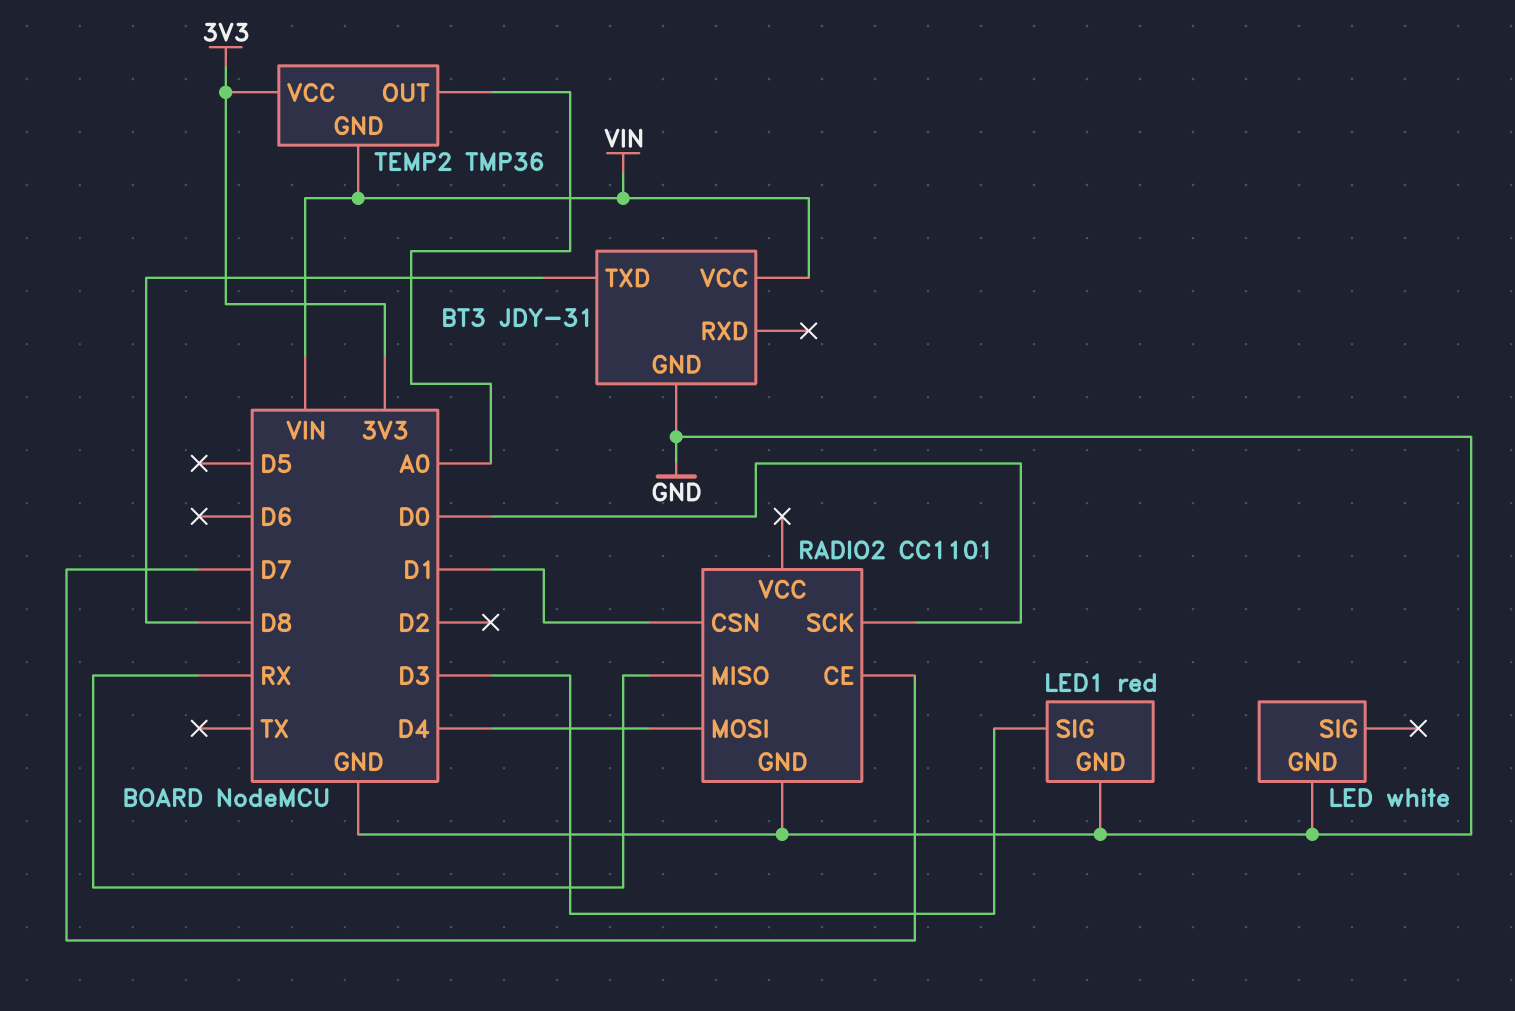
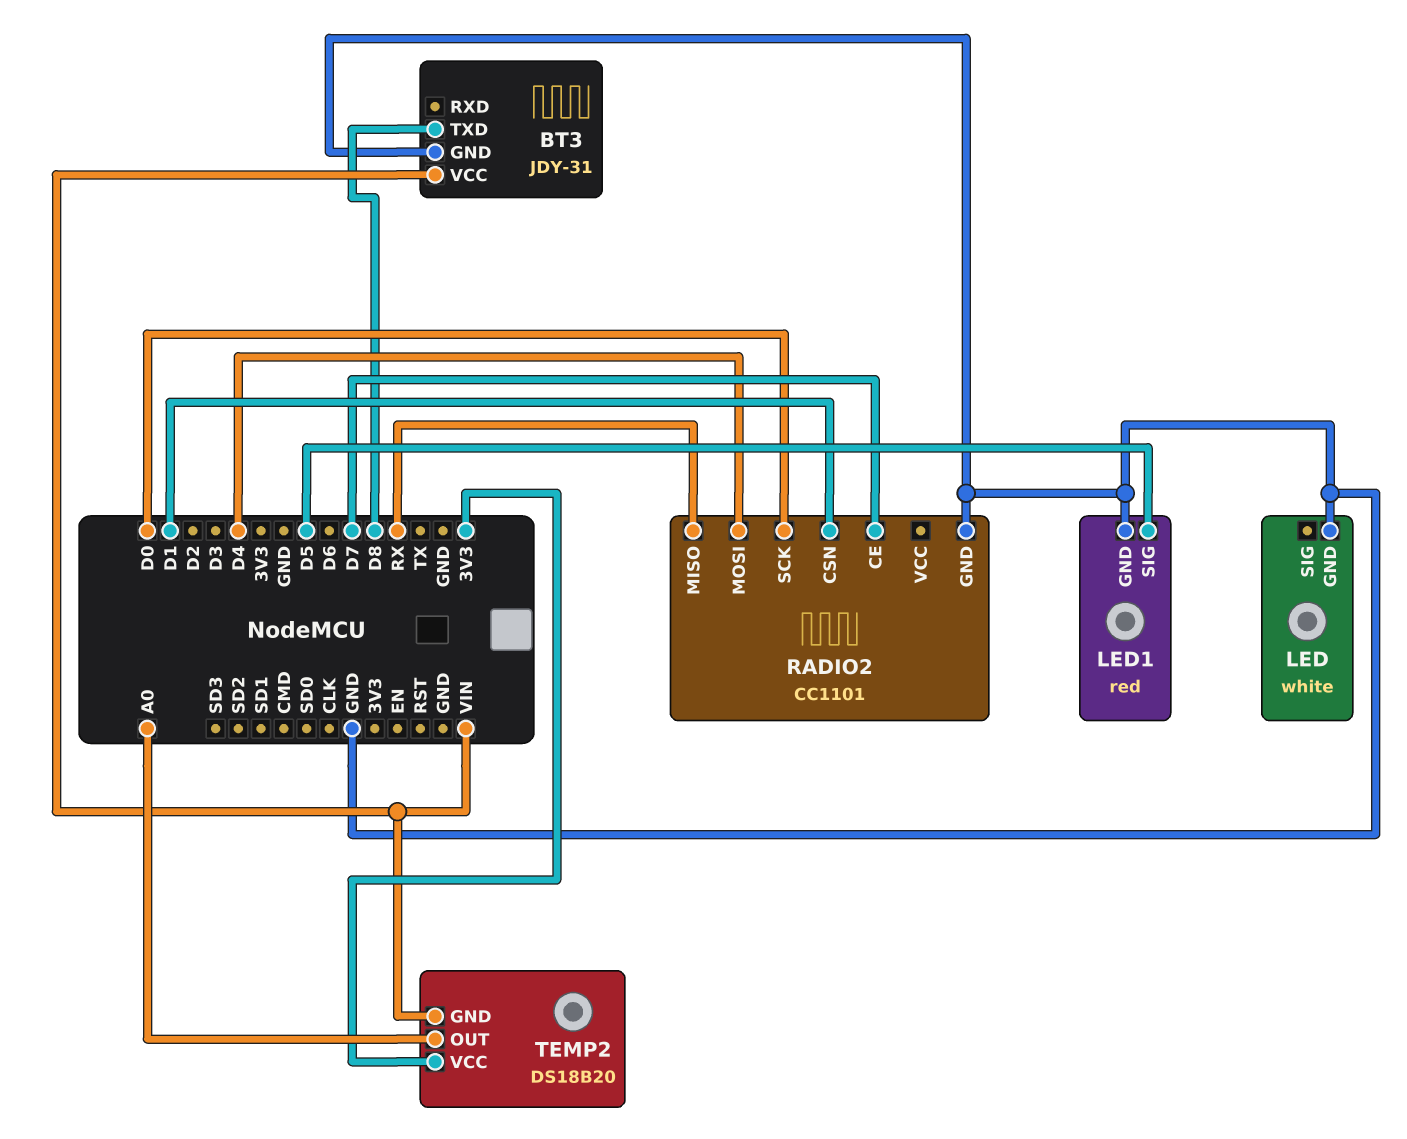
LED1 pin SIG: D3 -> D5
TEMP2: TMP36 -> DS18B20

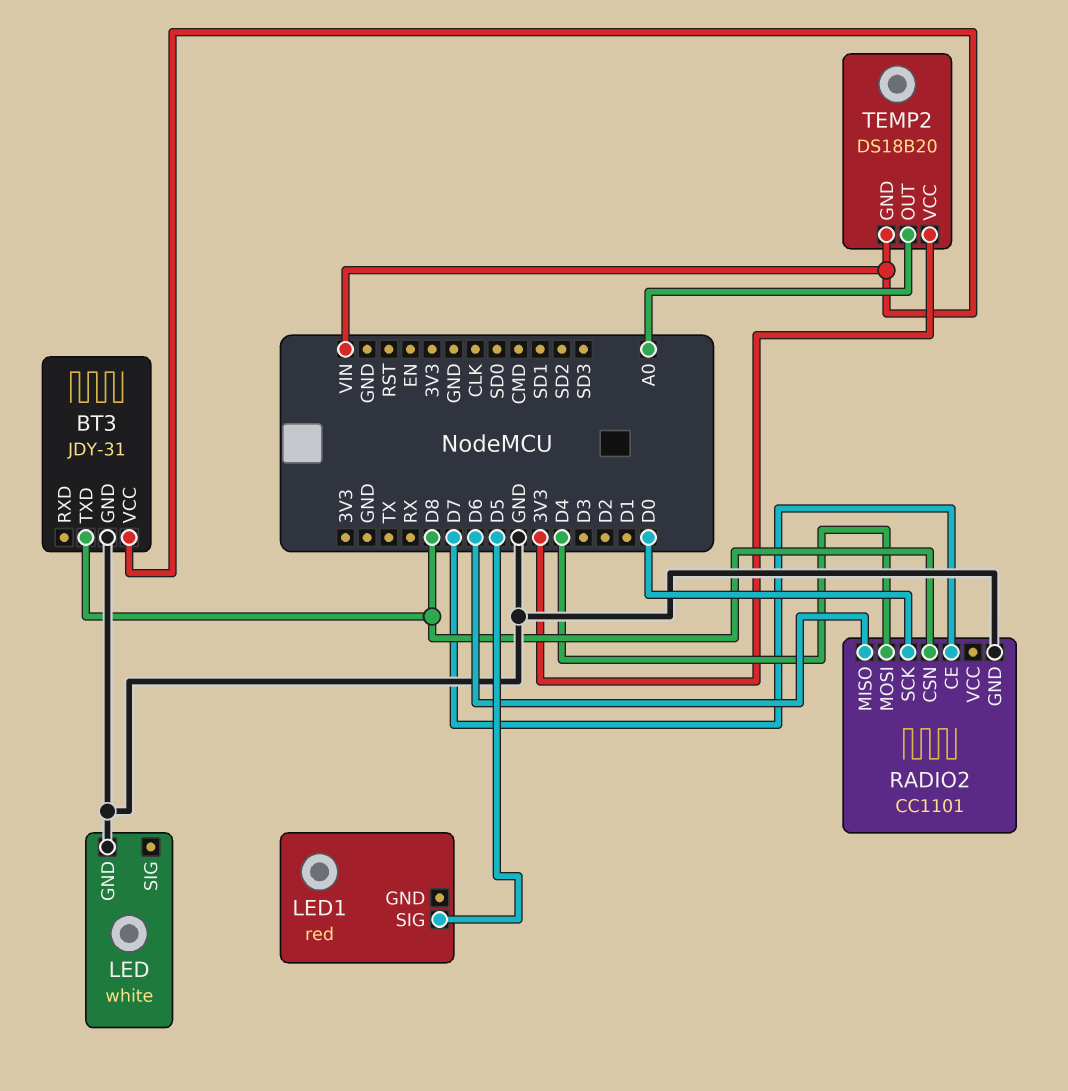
LED1 pin GND: GND -> none
RADIO2 pin CSN: D1 -> D8
RADIO2 pin MISO: RX -> D6

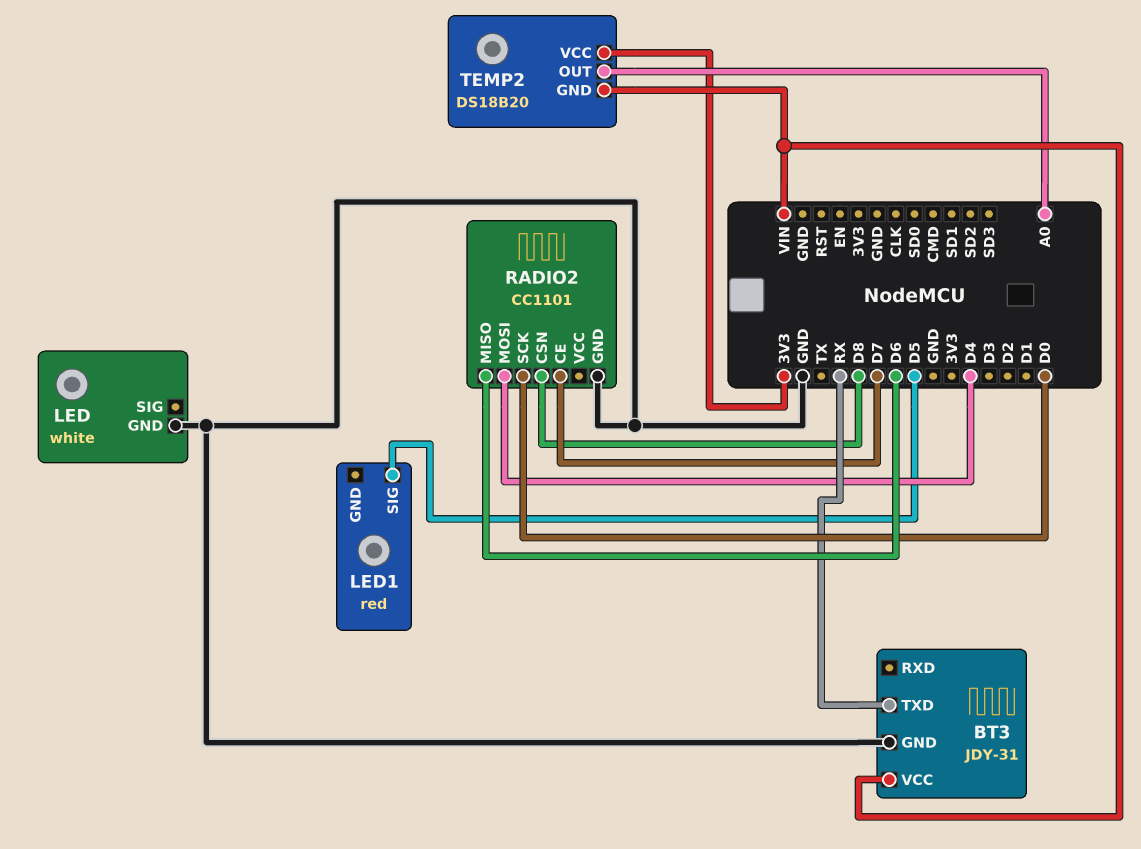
BT3 pin TXD: D8 -> RX

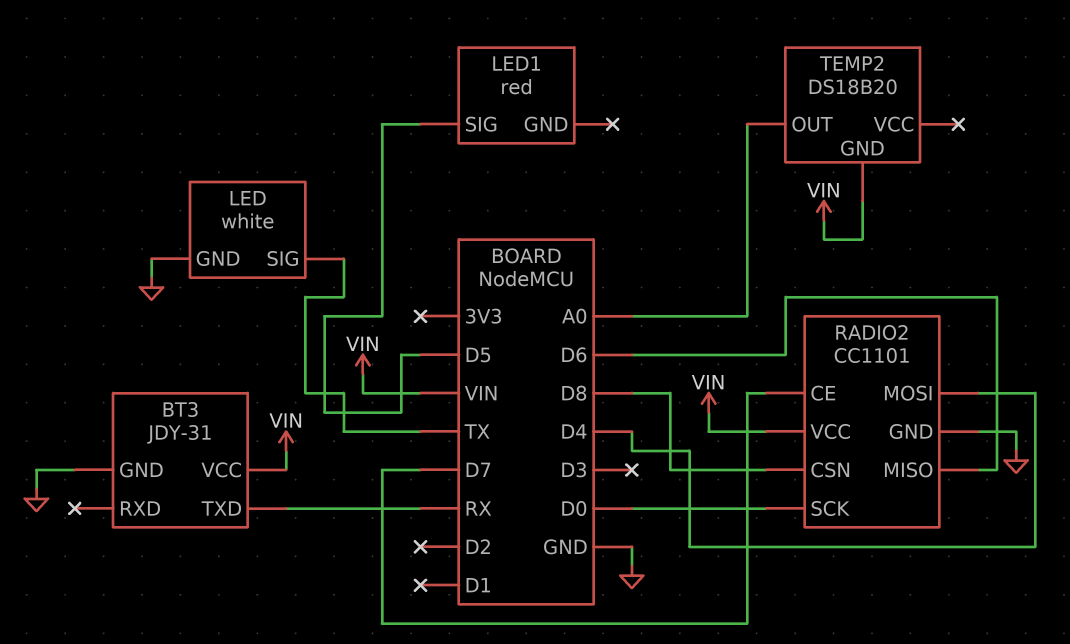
LED pin SIG: none -> TX
RADIO2 pin VCC: none -> VIN
TEMP2 pin VCC: 3V3 -> none

